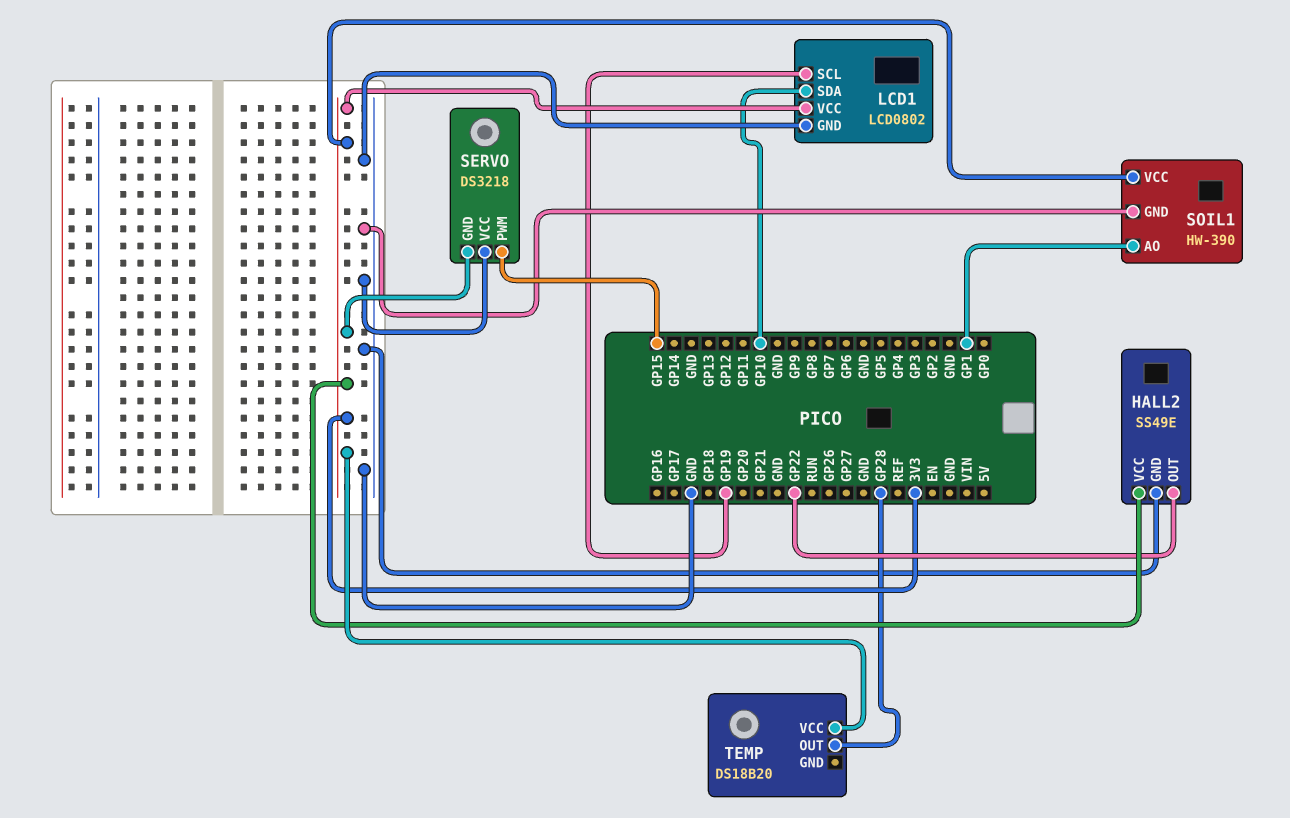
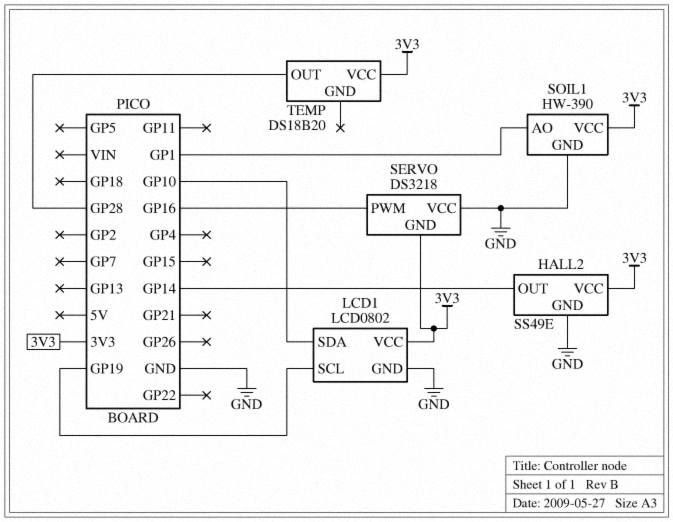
HALL2 pin OUT: GP22 -> GP14
SERVO pin PWM: GP15 -> GP16

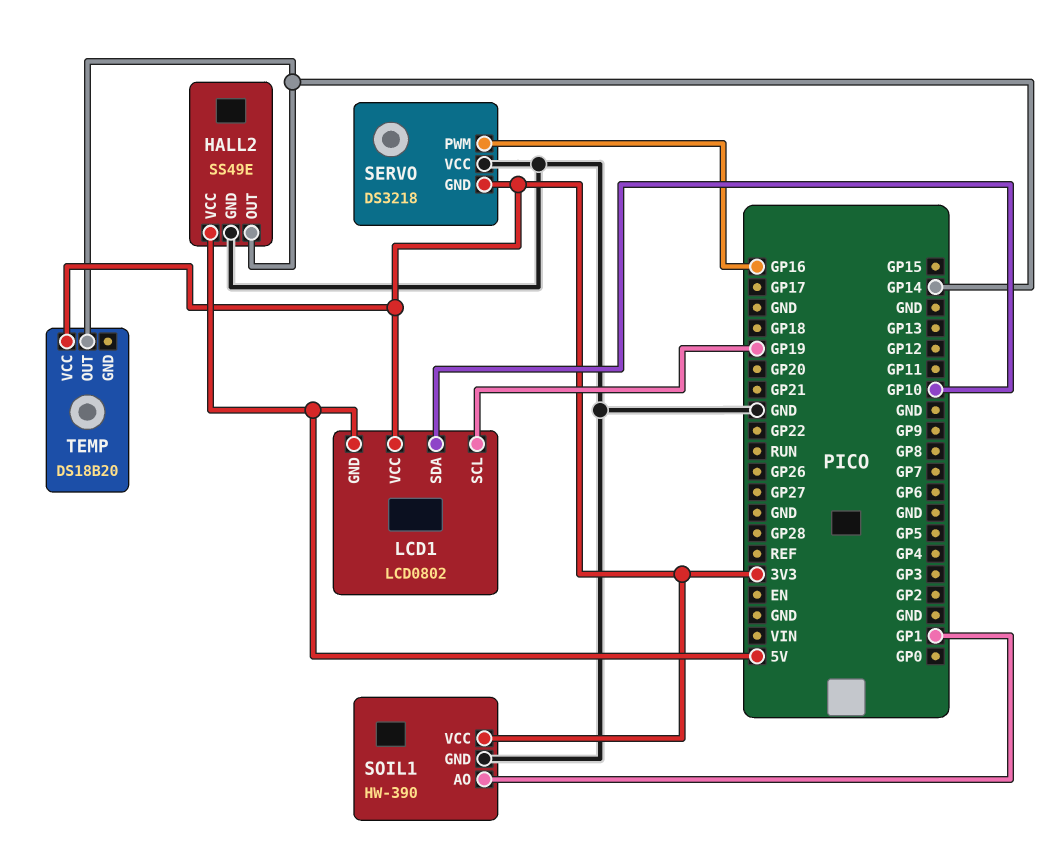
HALL2 pin VCC: 3V3 -> 5V
LCD1 pin GND: GND -> 5V
TEMP pin OUT: GP28 -> GP14

